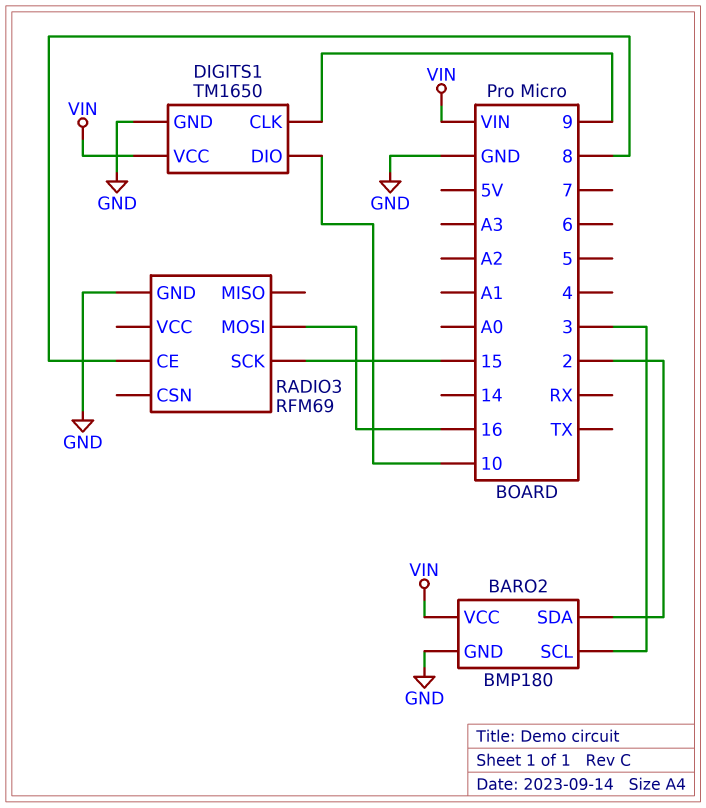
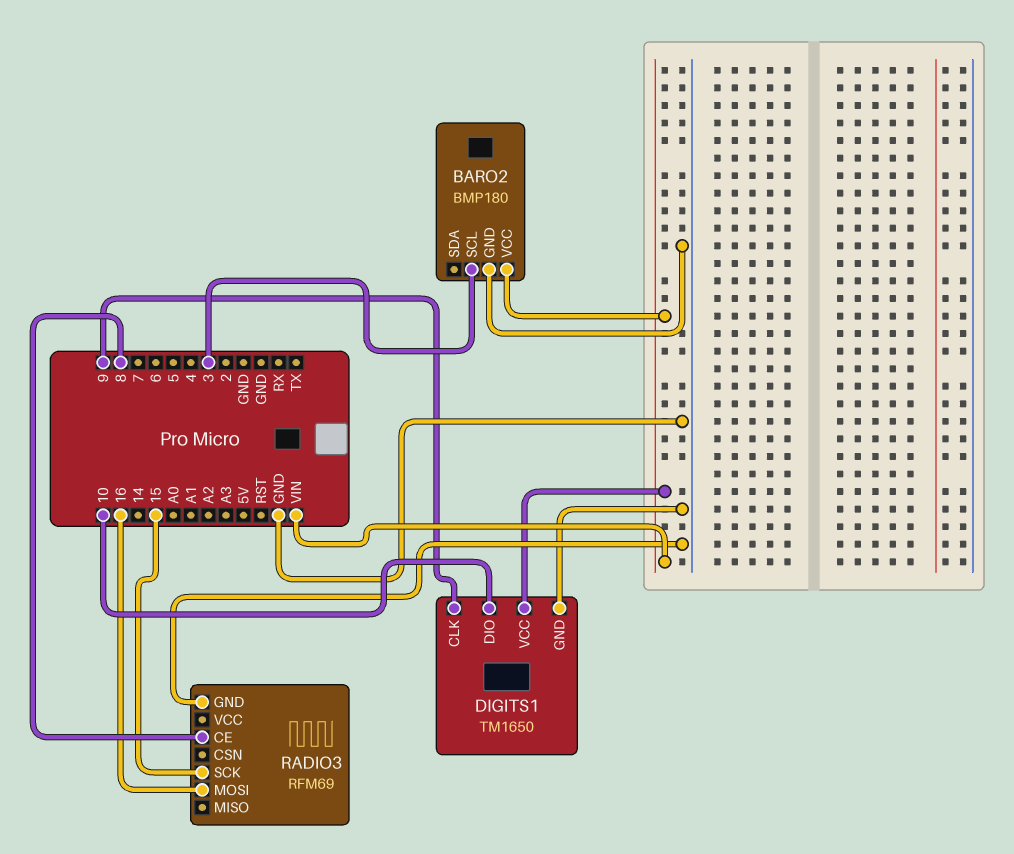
BARO2 pin SDA: 2 -> none

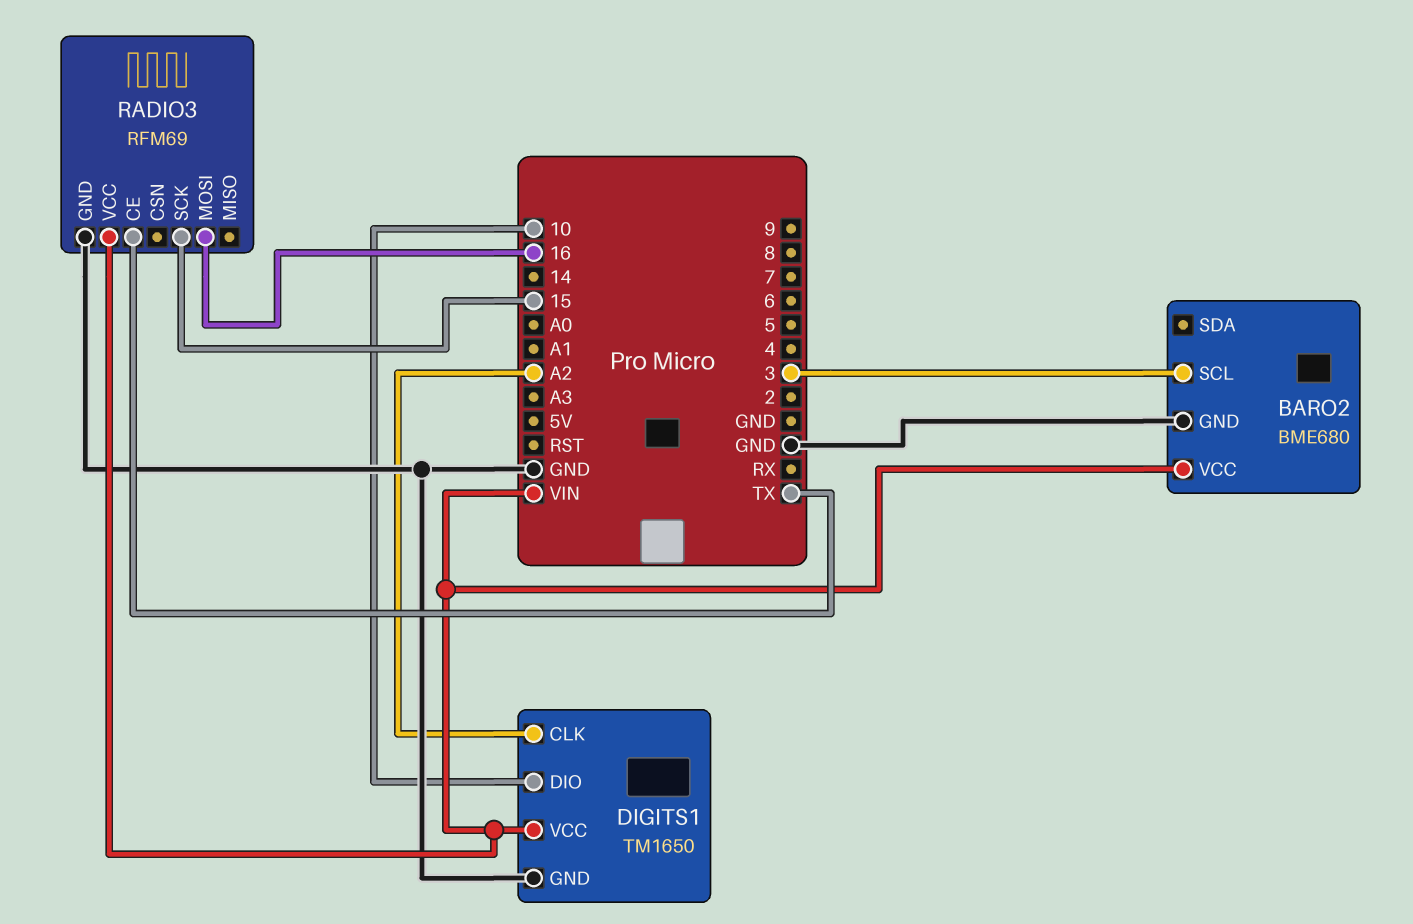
BARO2: BMP180 -> BME680
DIGITS1 pin CLK: 9 -> A2
RADIO3 pin CE: 8 -> TX
RADIO3 pin VCC: none -> VIN

